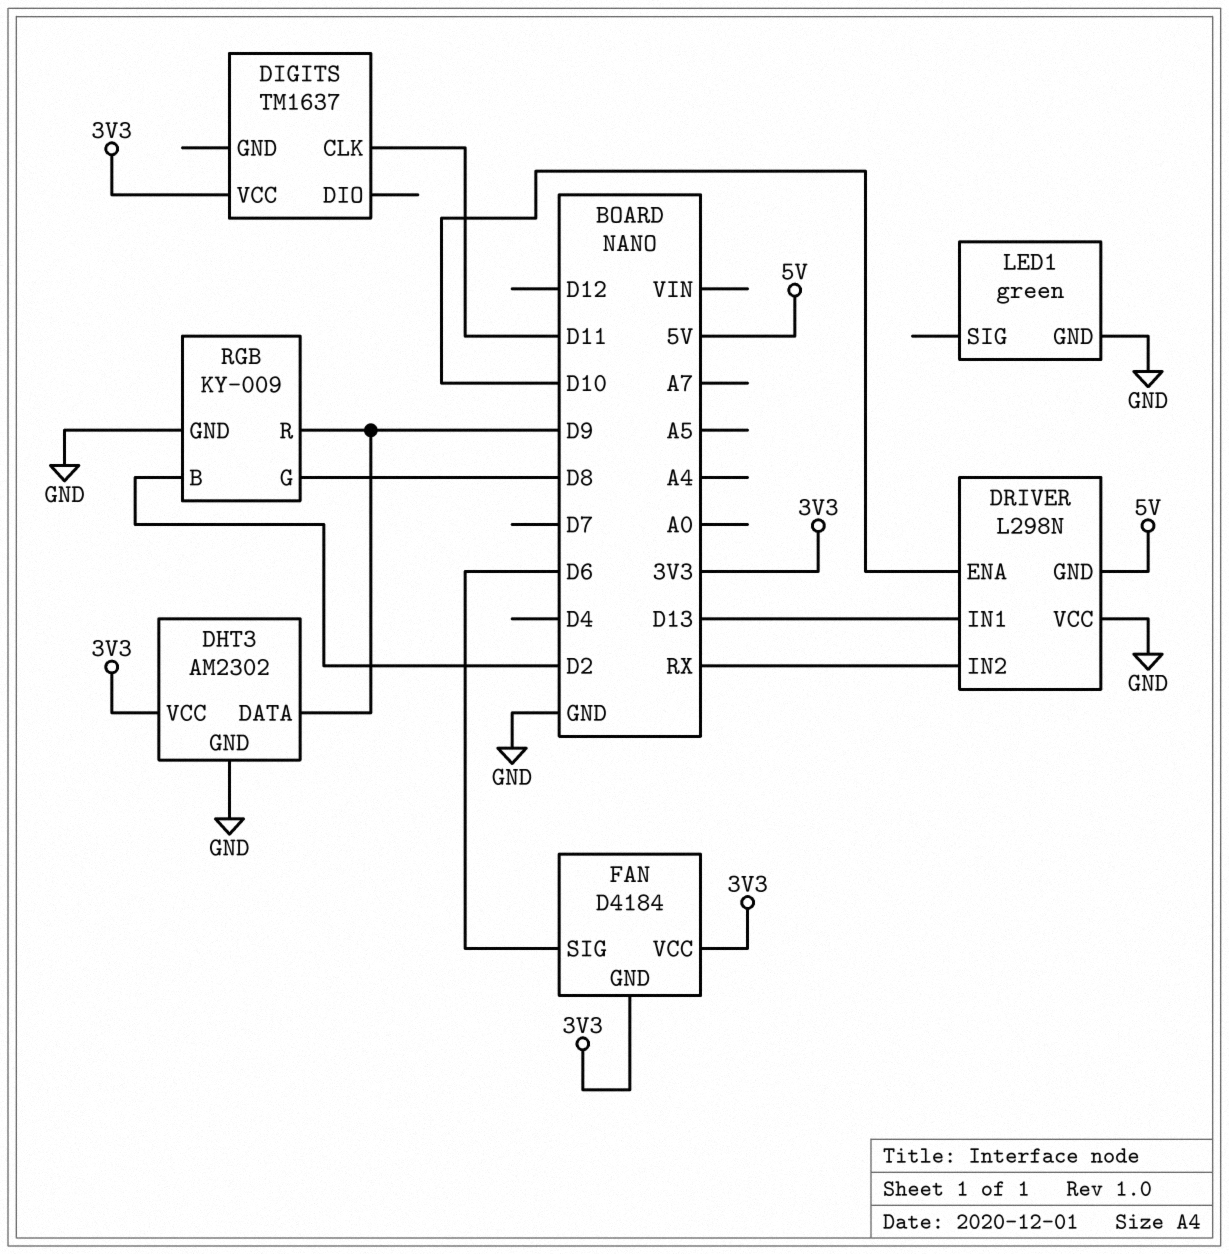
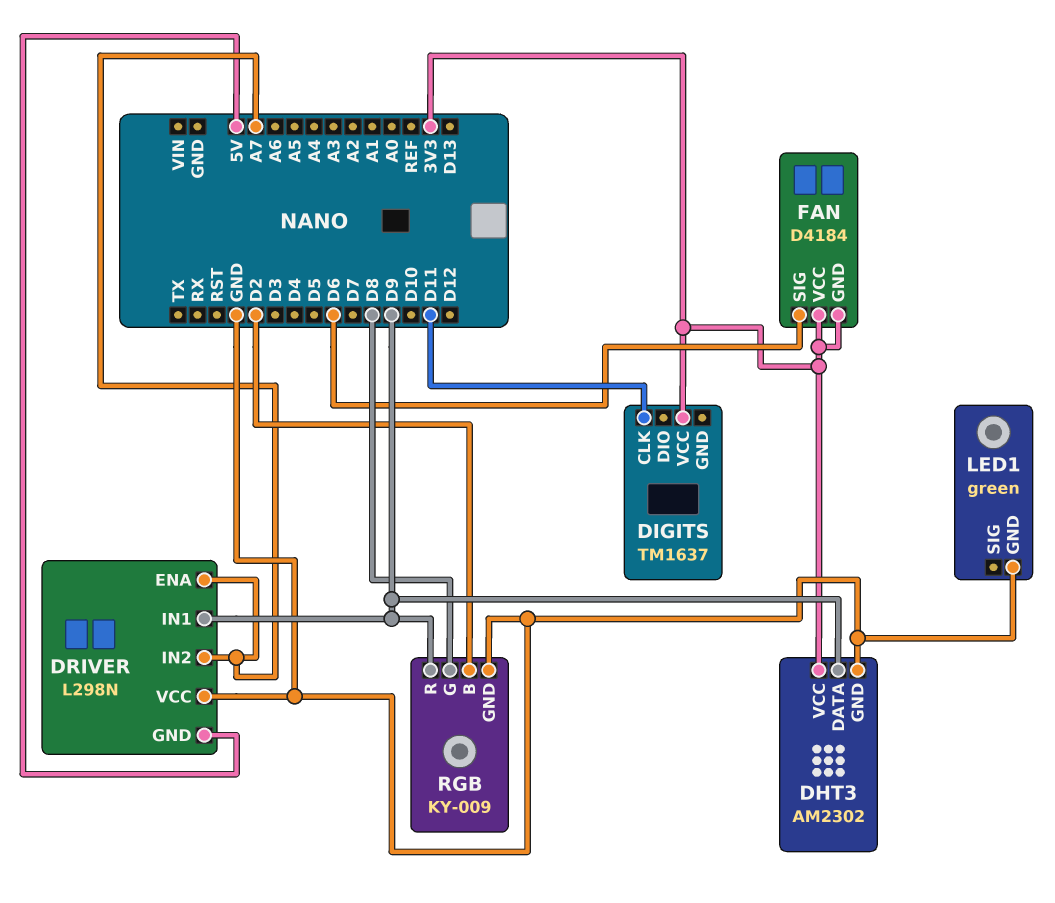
DRIVER pin ENA: D10 -> A7
DRIVER pin IN1: D13 -> D9
DRIVER pin IN2: RX -> A7

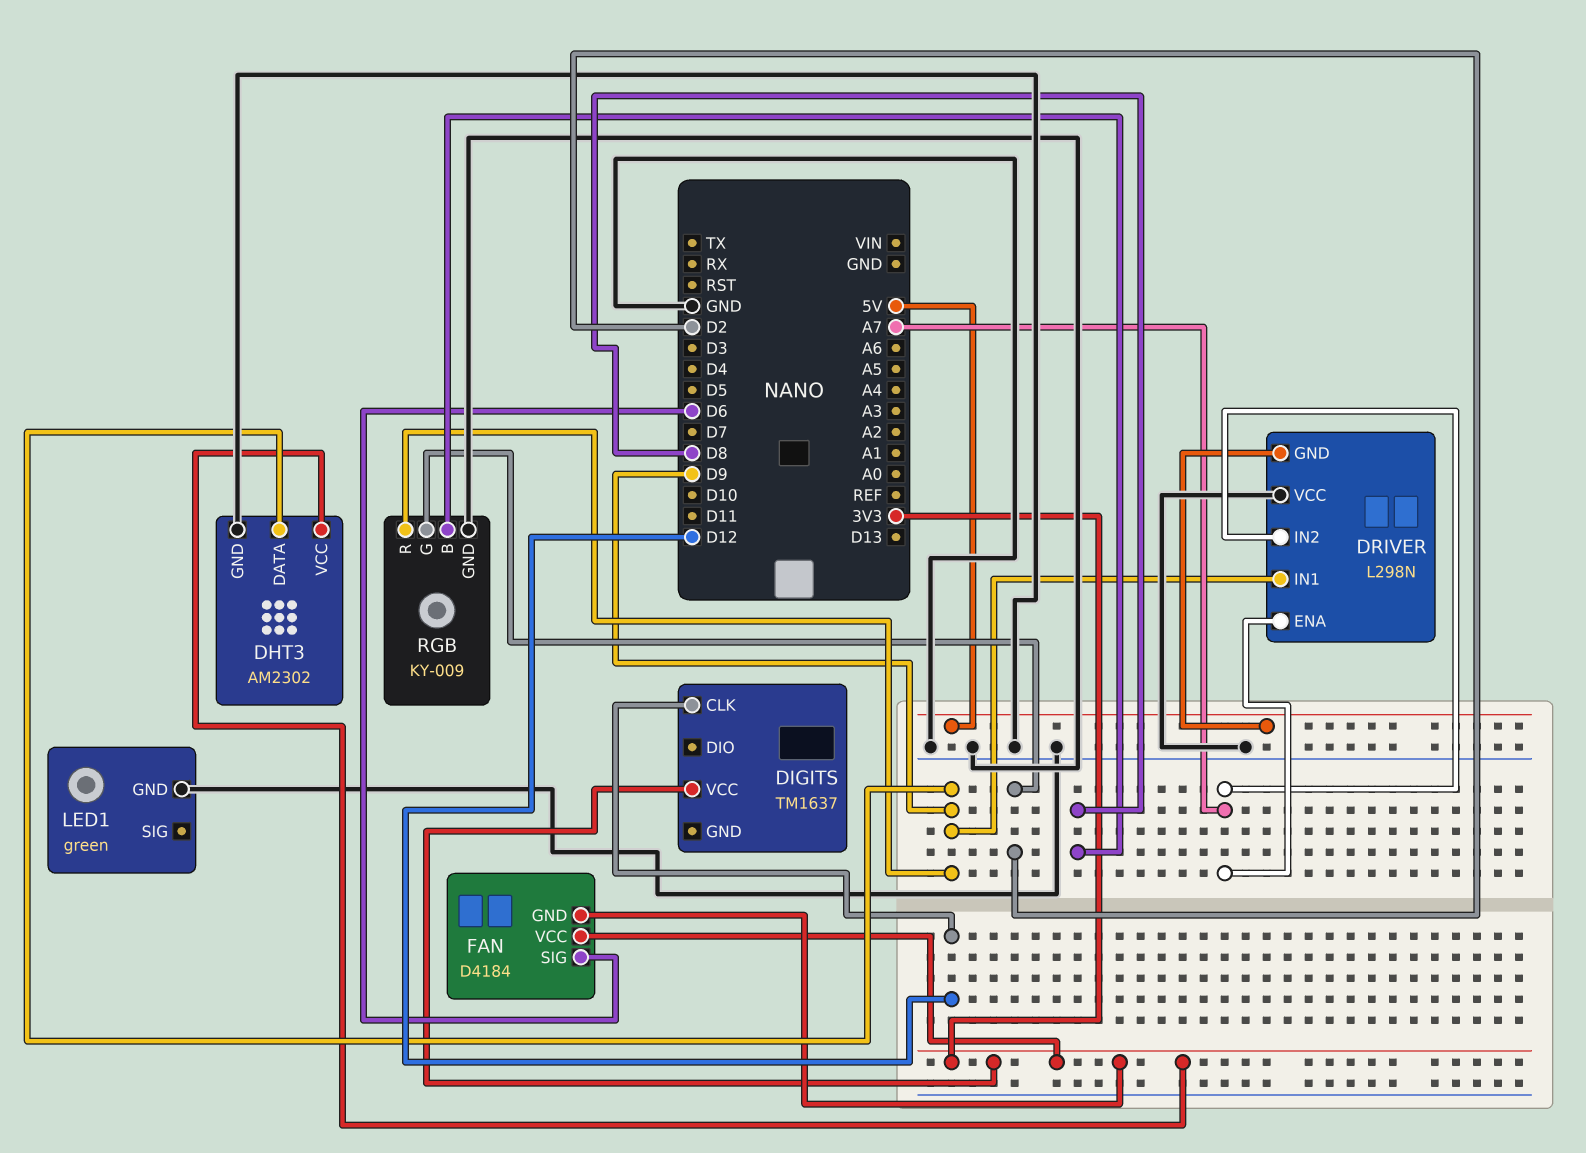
DIGITS pin CLK: D11 -> D12
RGB pin B: D2 -> D8
RGB pin G: D8 -> D2

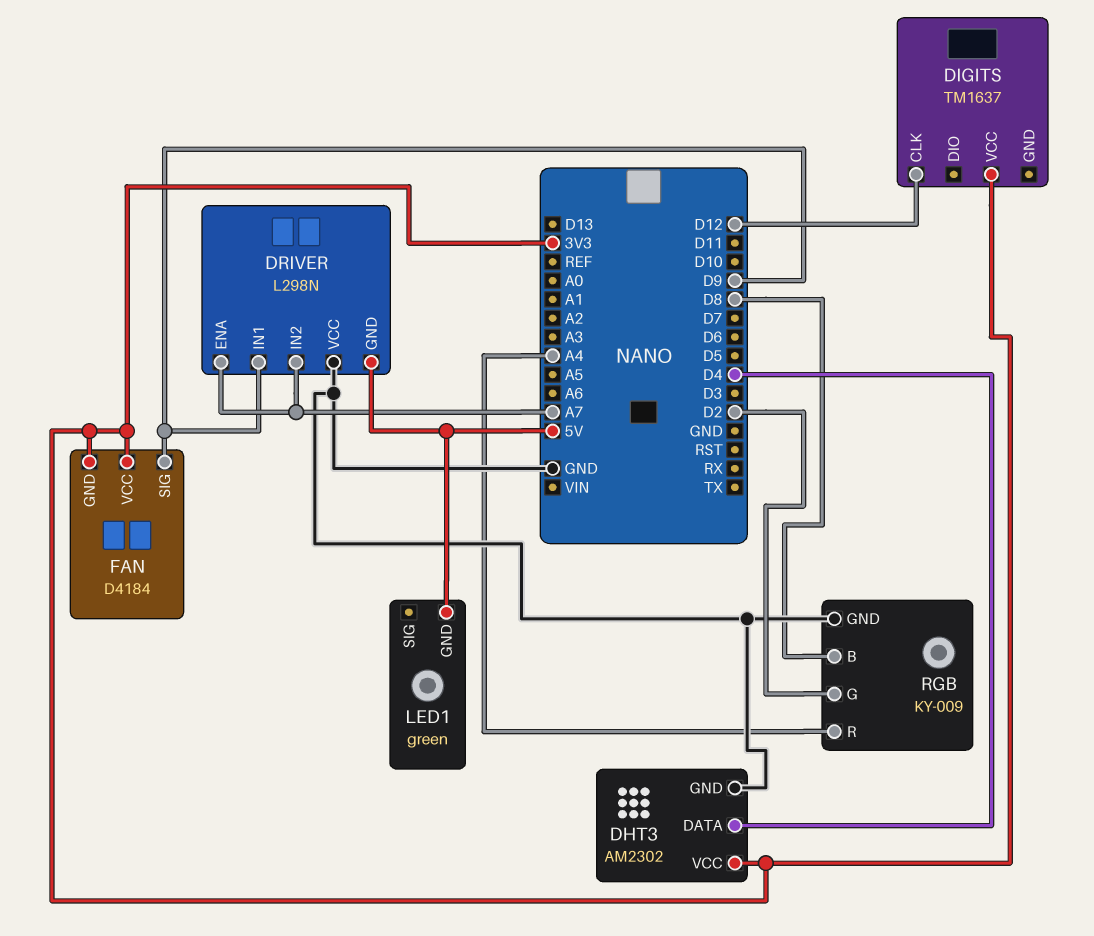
DHT3 pin DATA: D9 -> D4
FAN pin SIG: D6 -> D9
LED1 pin GND: GND -> 5V
RGB pin R: D9 -> A4

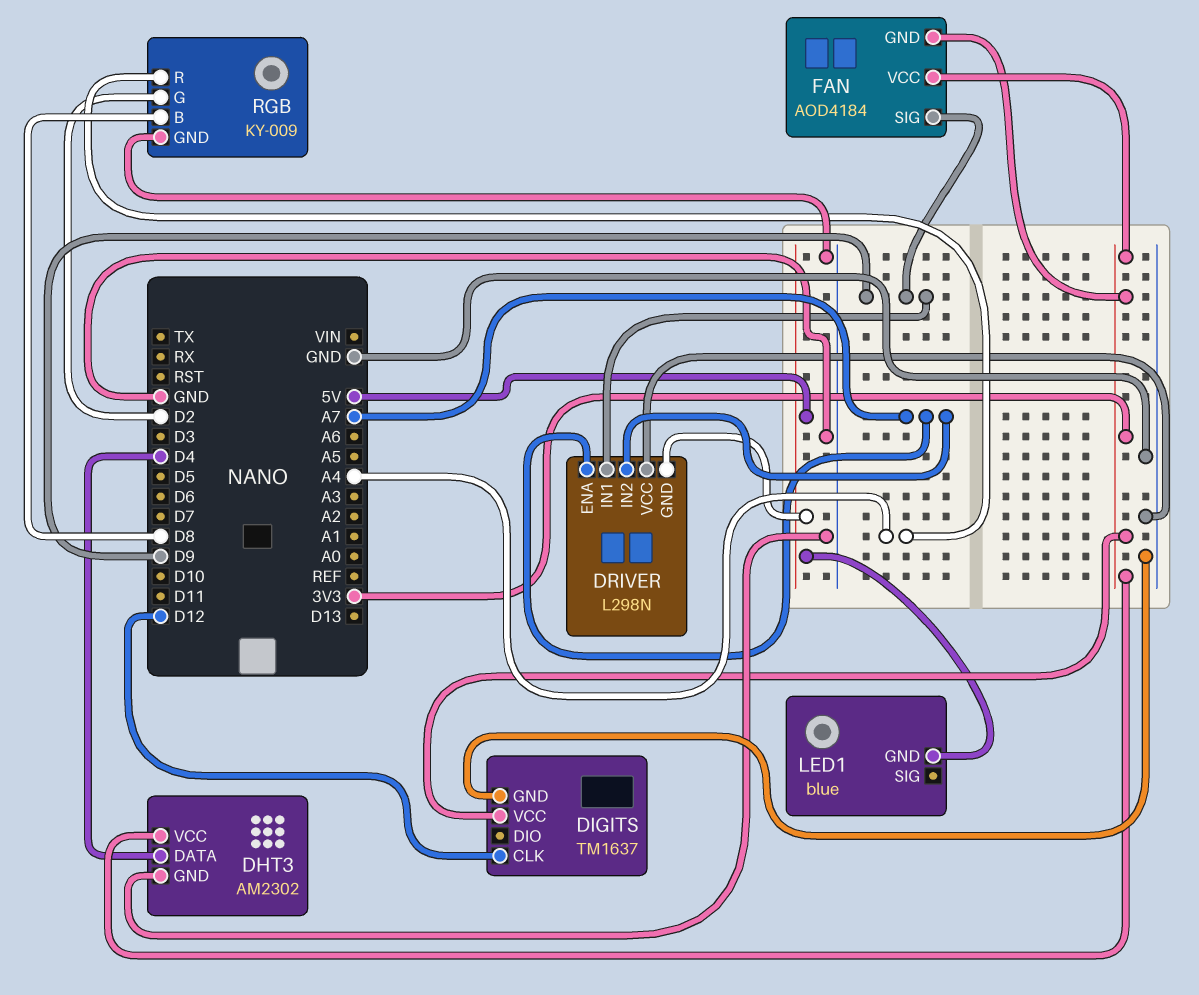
DIGITS pin GND: none -> GND
FAN: D4184 -> AOD4184
LED1: green -> blue

